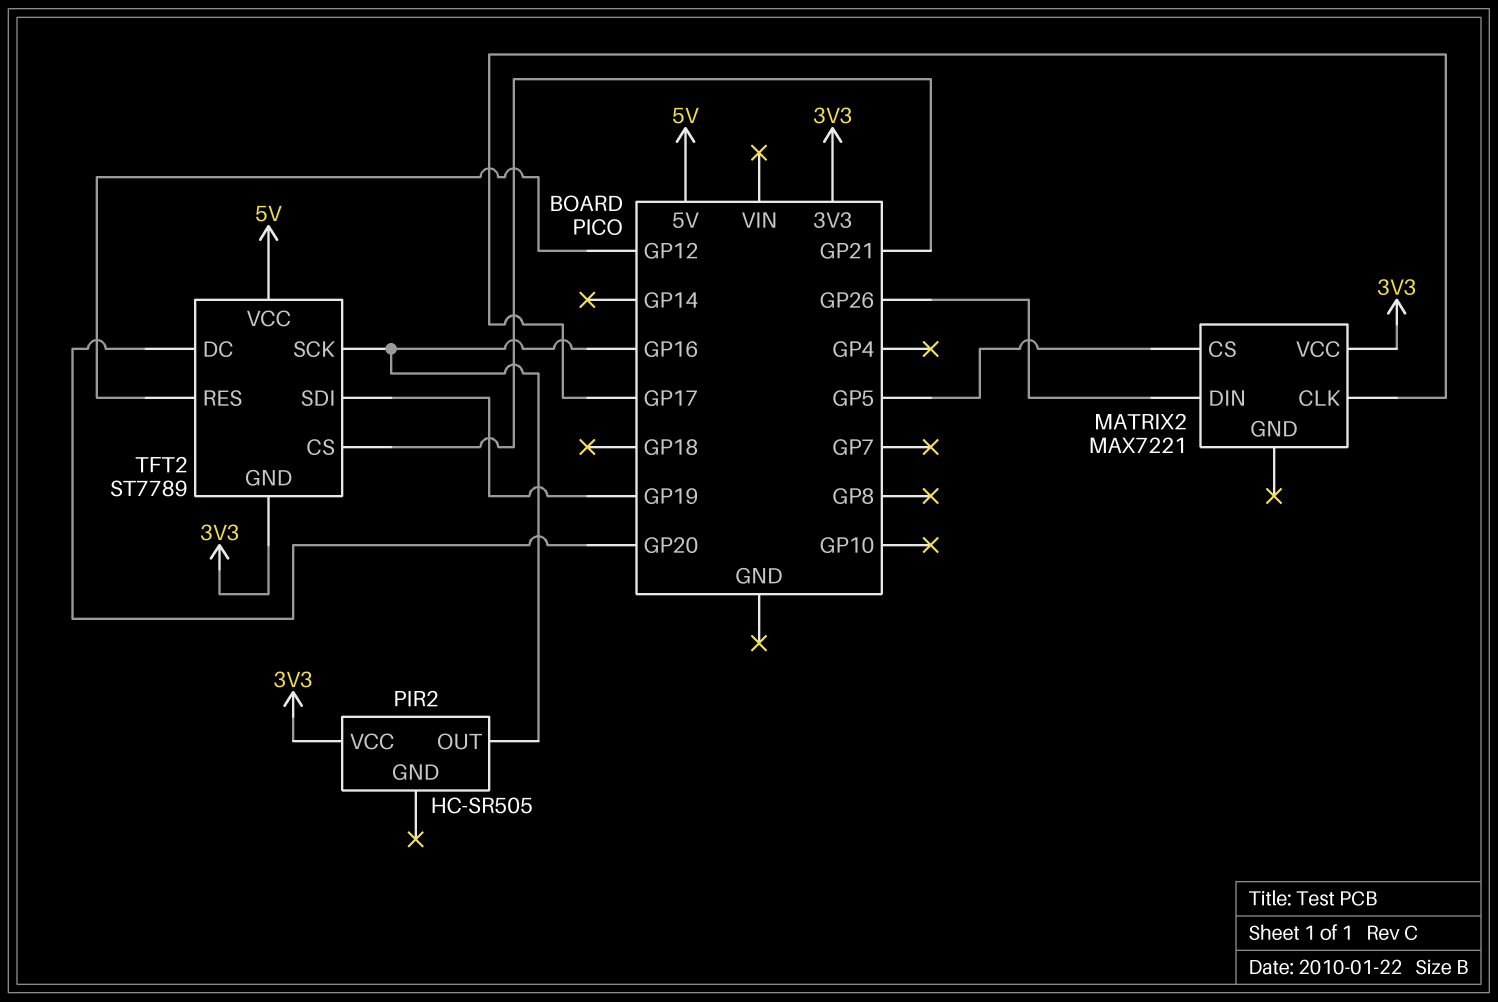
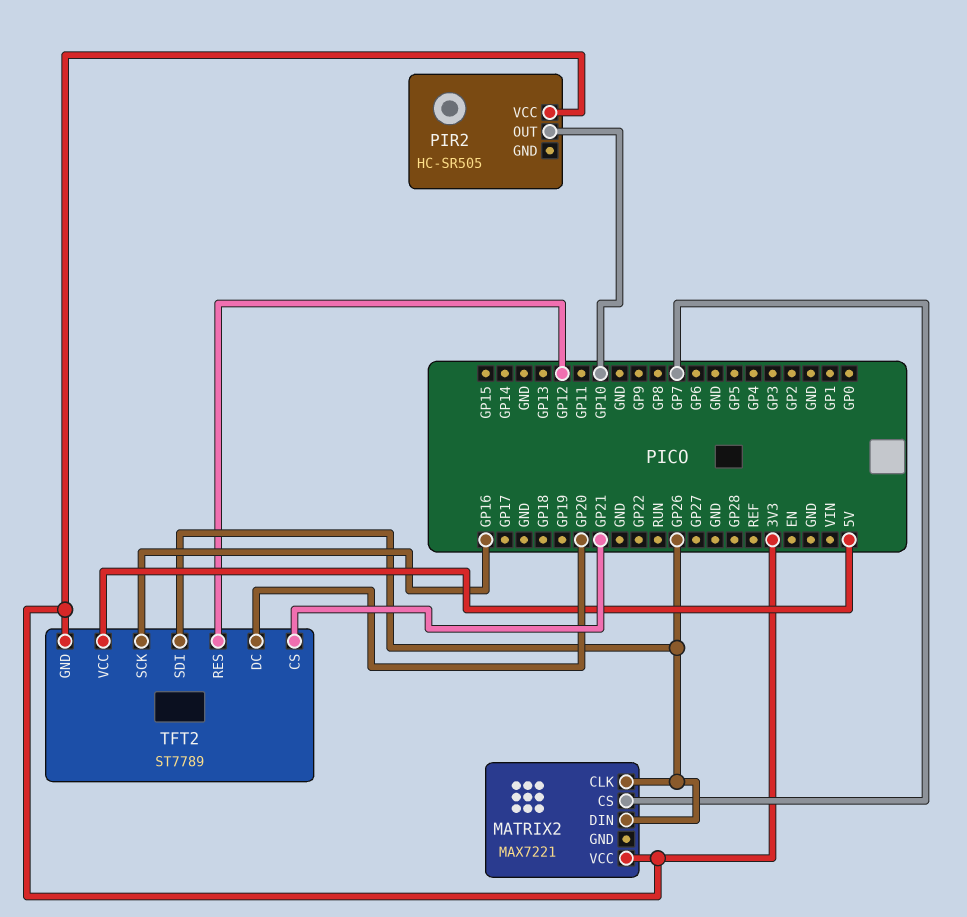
MATRIX2 pin CLK: GP17 -> GP26
MATRIX2 pin CS: GP5 -> GP7
PIR2 pin OUT: GP16 -> GP10
TFT2 pin SDI: GP19 -> GP26

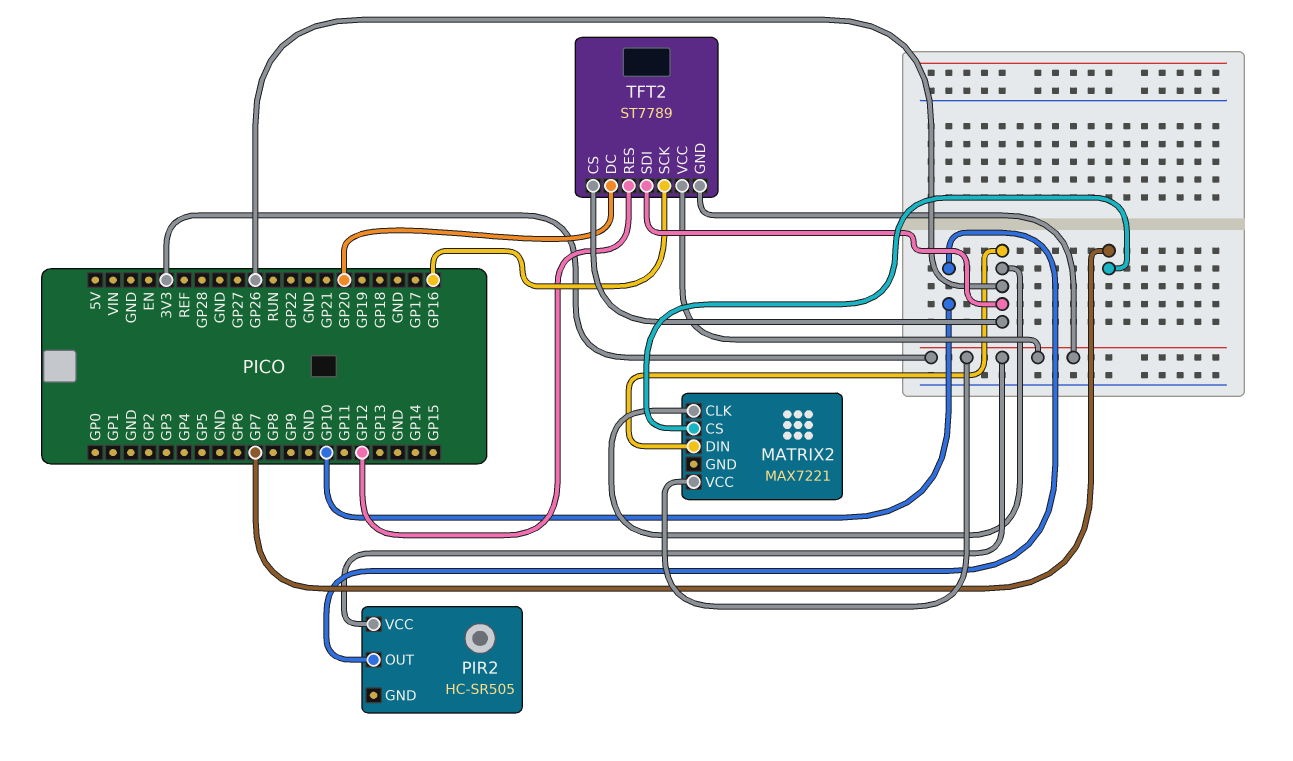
TFT2 pin CS: GP21 -> GP26
TFT2 pin VCC: 5V -> 3V3

